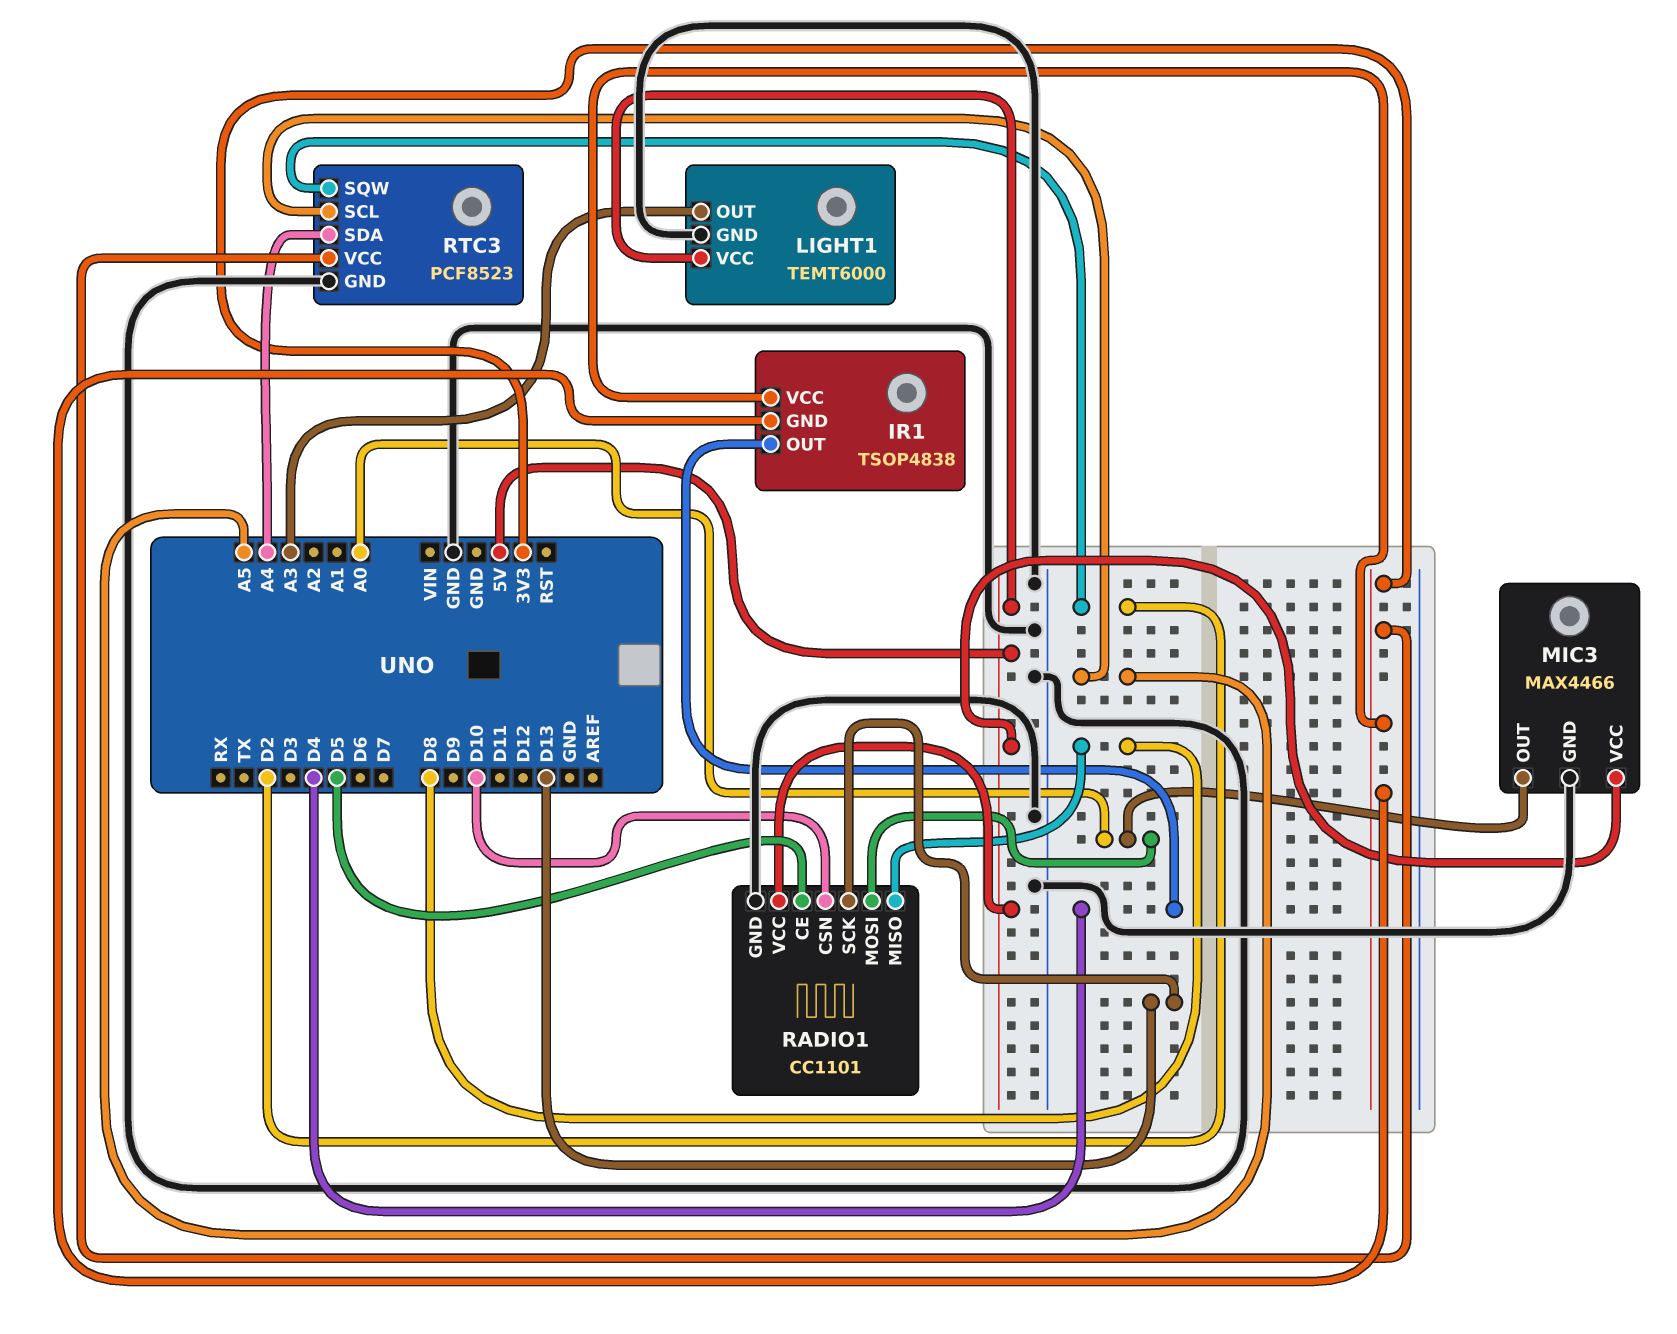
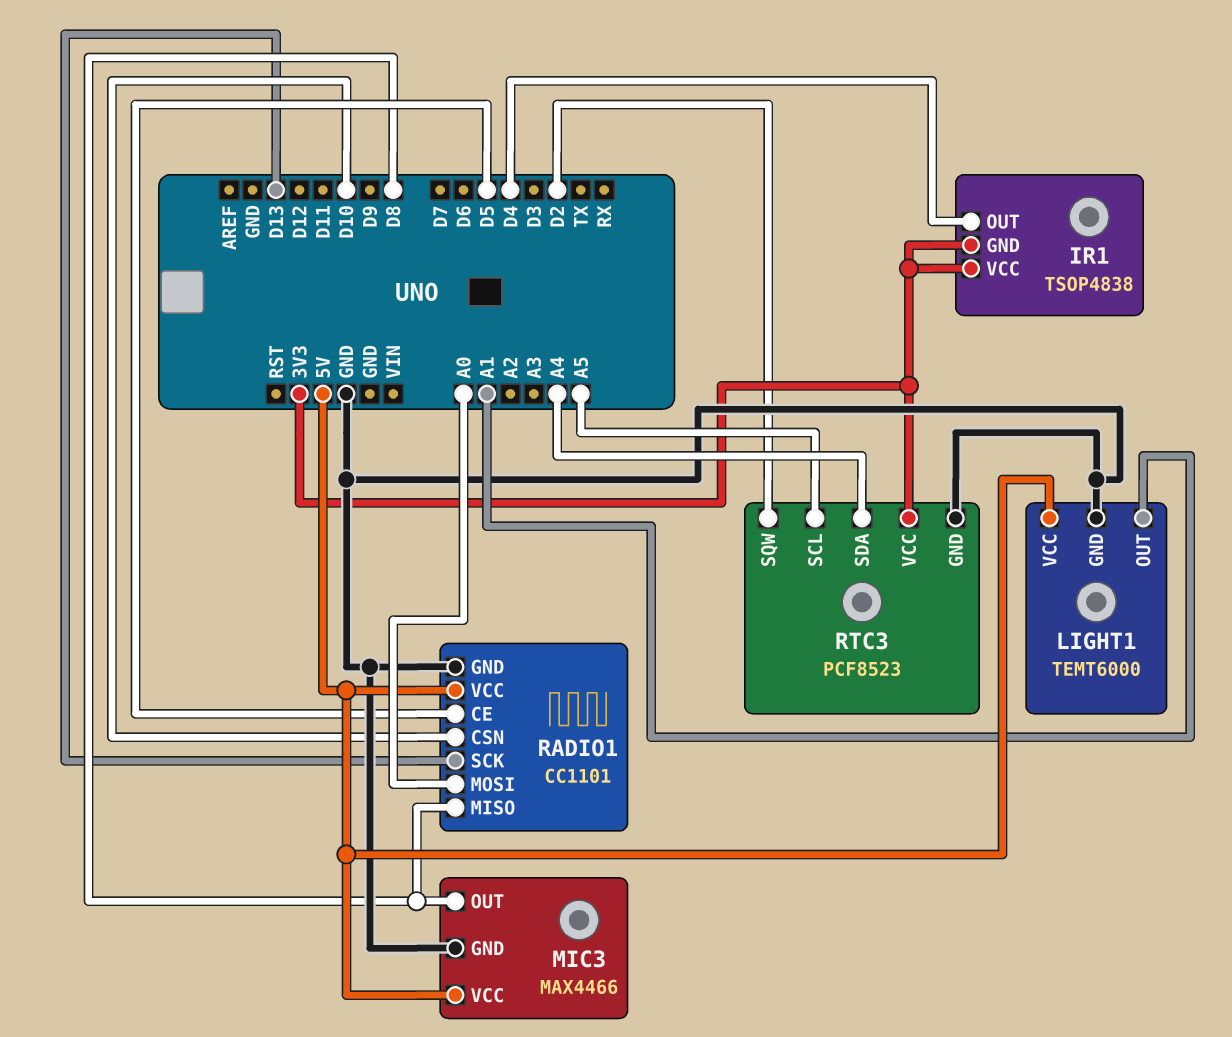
LIGHT1 pin OUT: A3 -> A1
MIC3 pin OUT: A0 -> D8

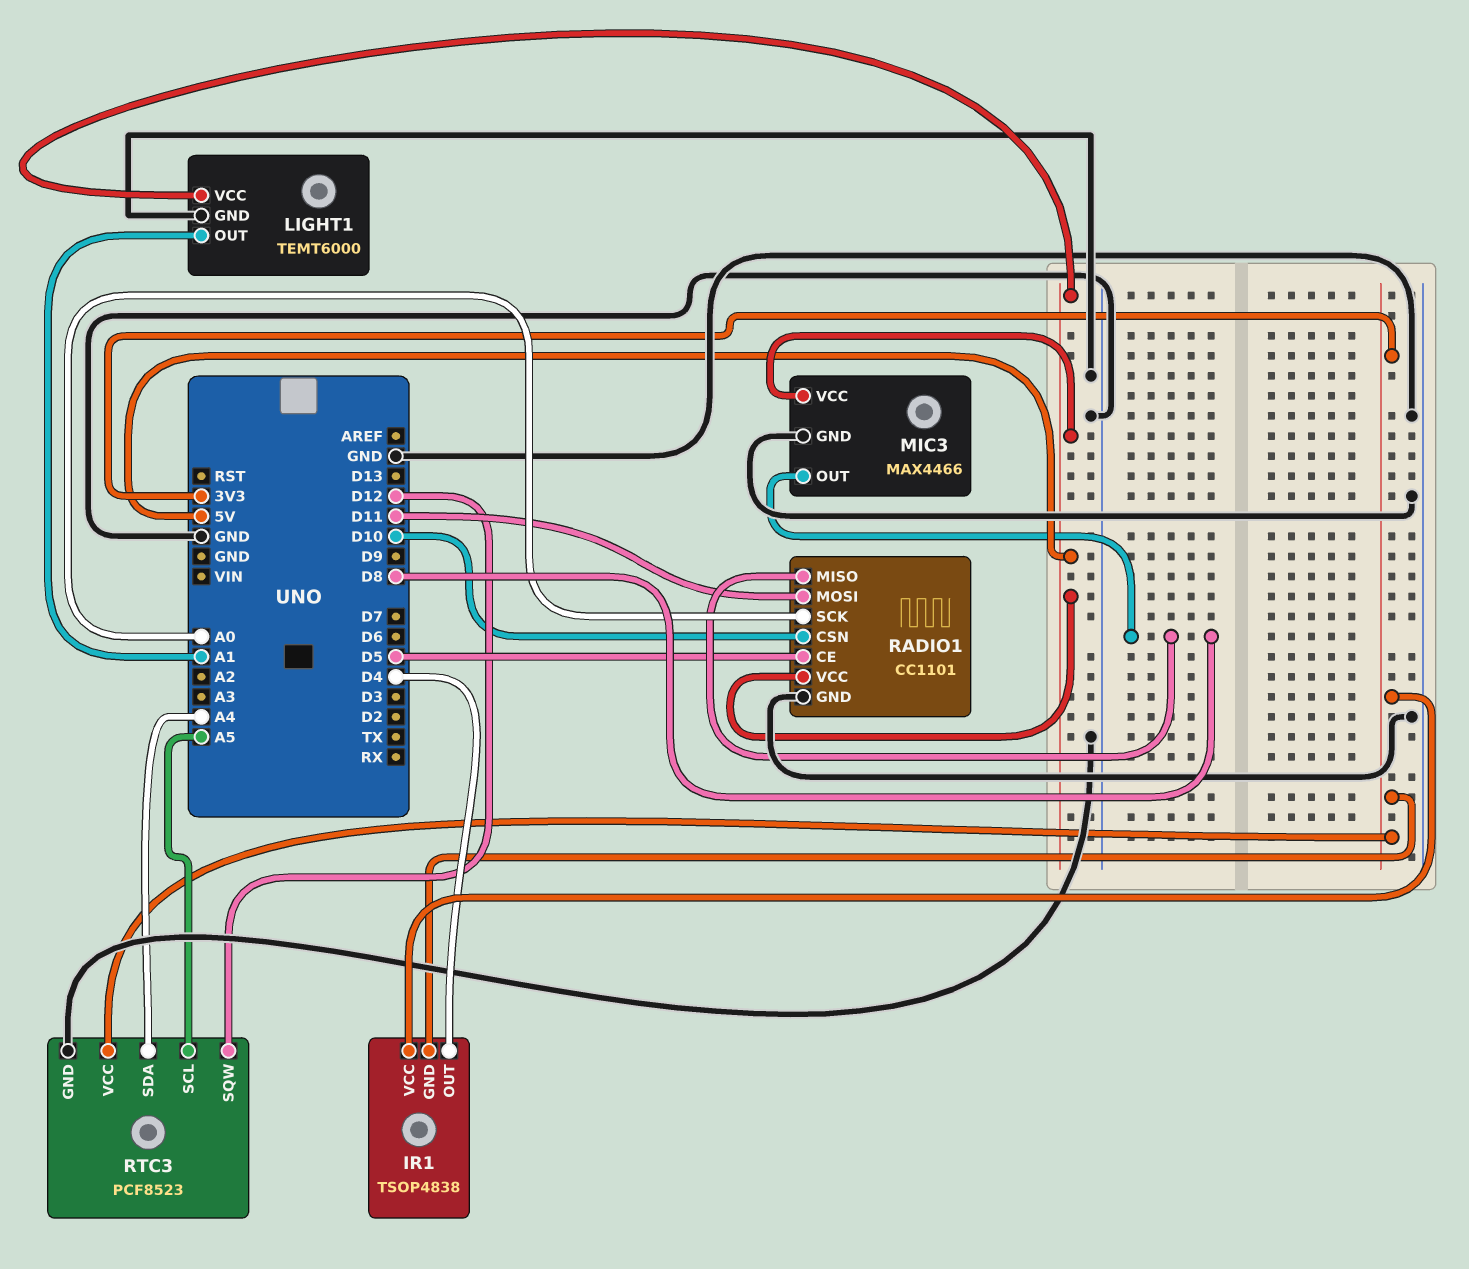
RADIO1 pin MOSI: A0 -> D11
RADIO1 pin SCK: D13 -> A0
RTC3 pin SQW: D2 -> D12

